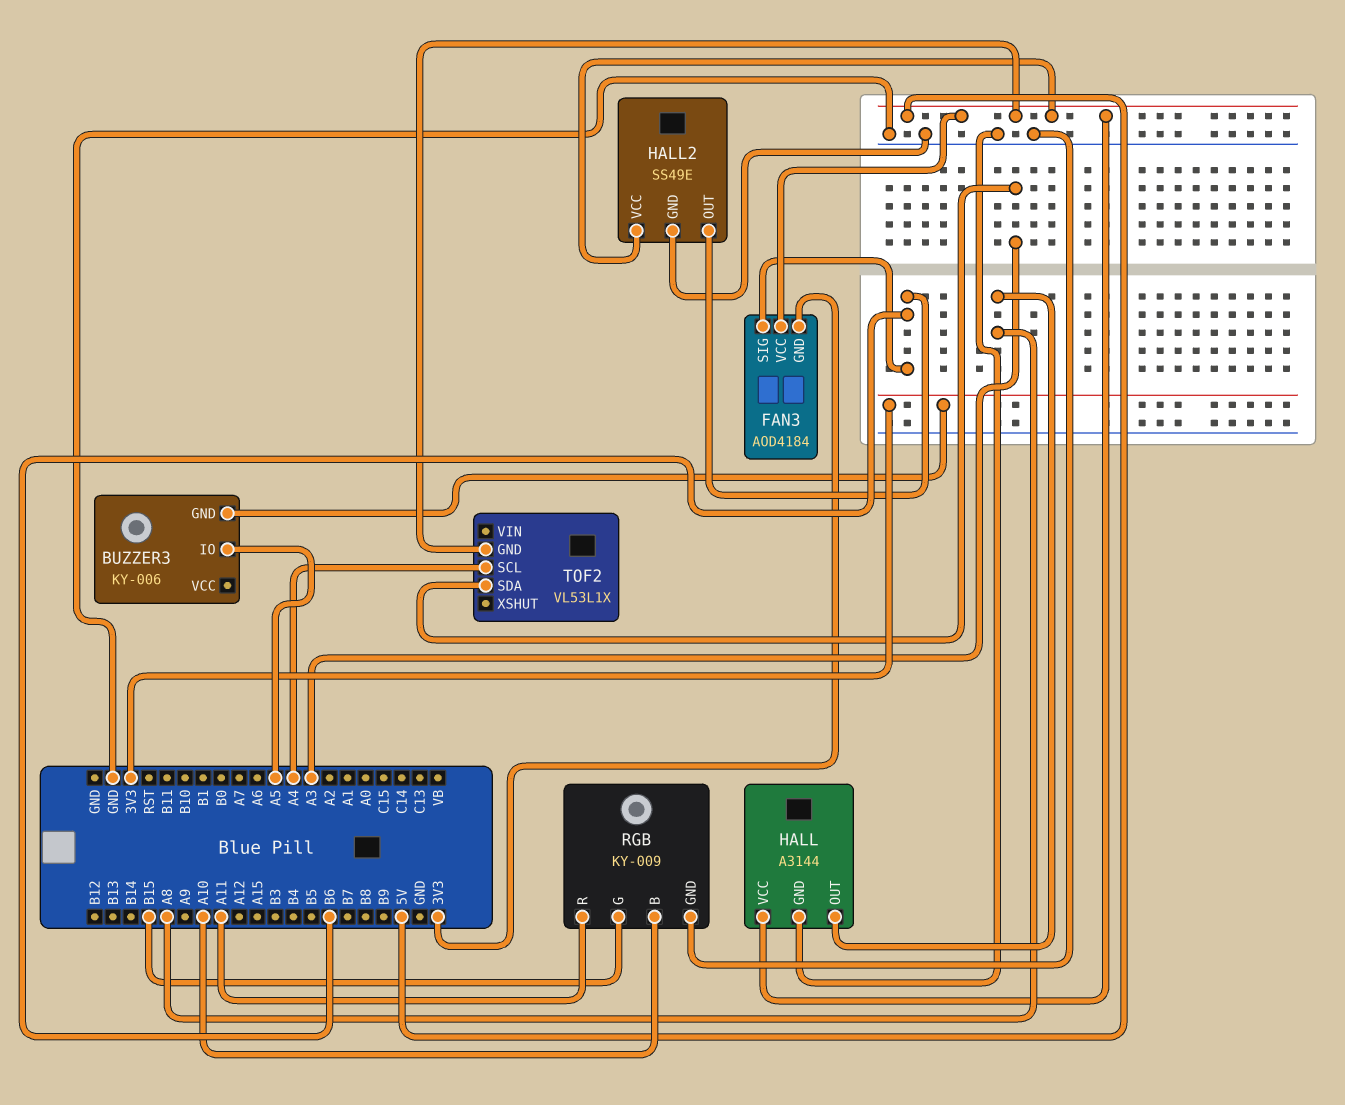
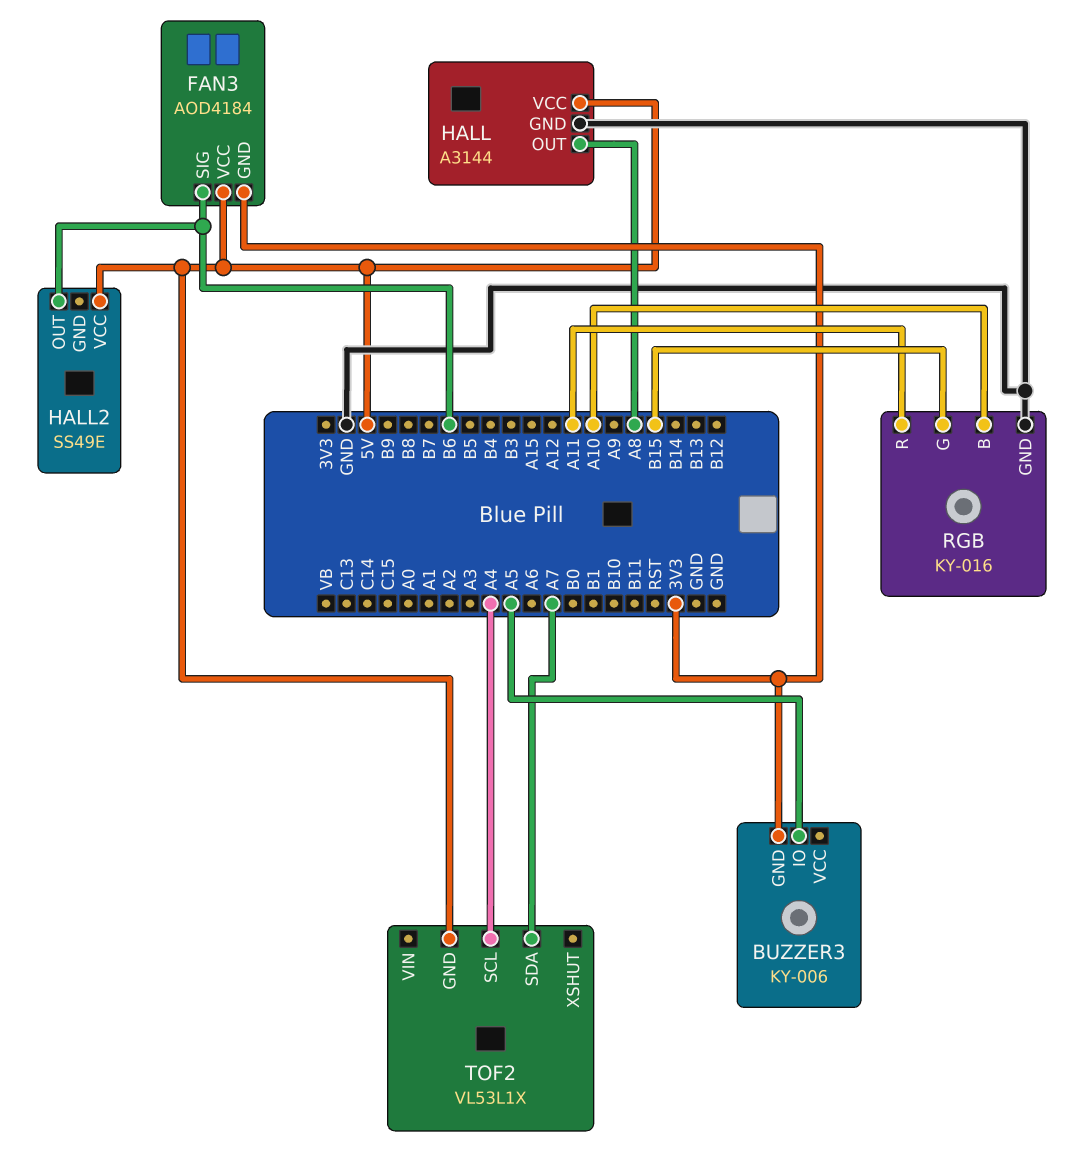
HALL2 pin GND: GND -> none
RGB: KY-009 -> KY-016
TOF2 pin SDA: A3 -> A7

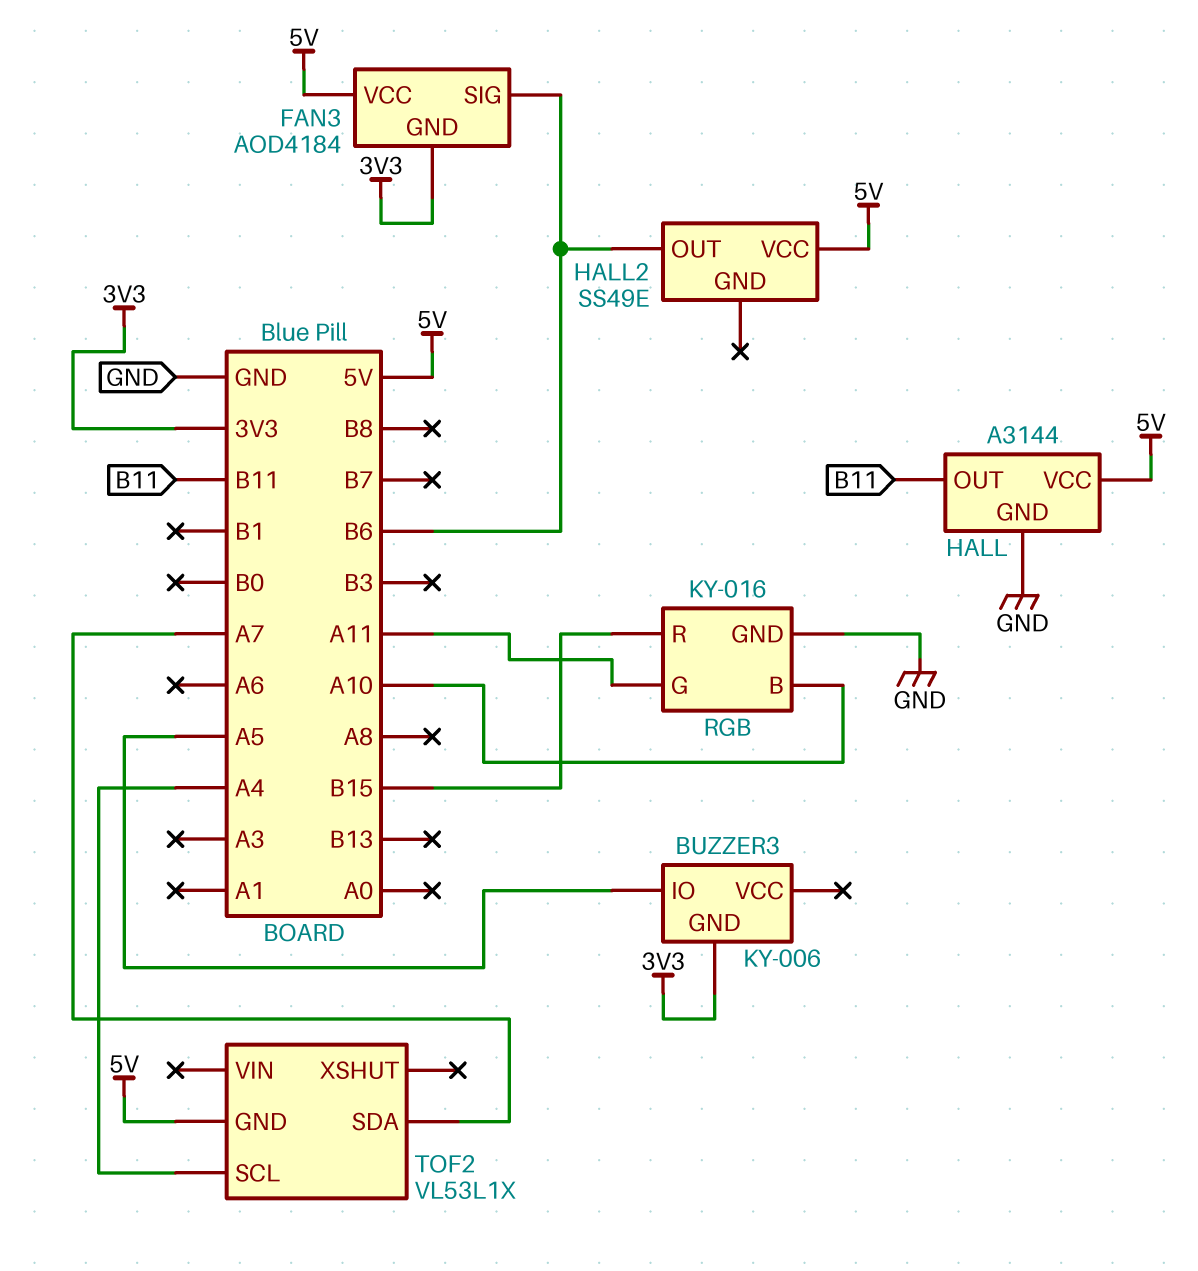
HALL pin OUT: A8 -> B11
RGB pin G: B15 -> A11
RGB pin R: A11 -> B15

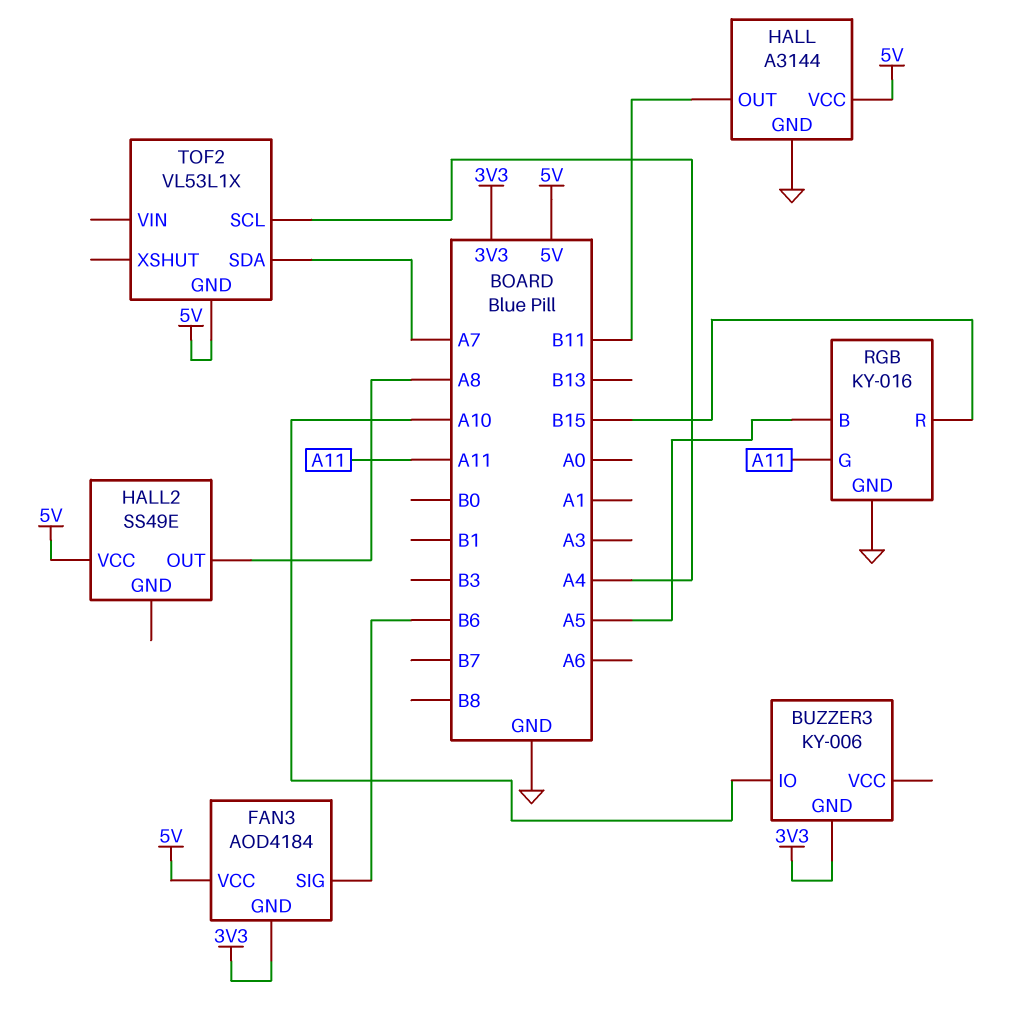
BUZZER3 pin IO: A5 -> A10
HALL2 pin OUT: B6 -> A8
RGB pin B: A10 -> A5

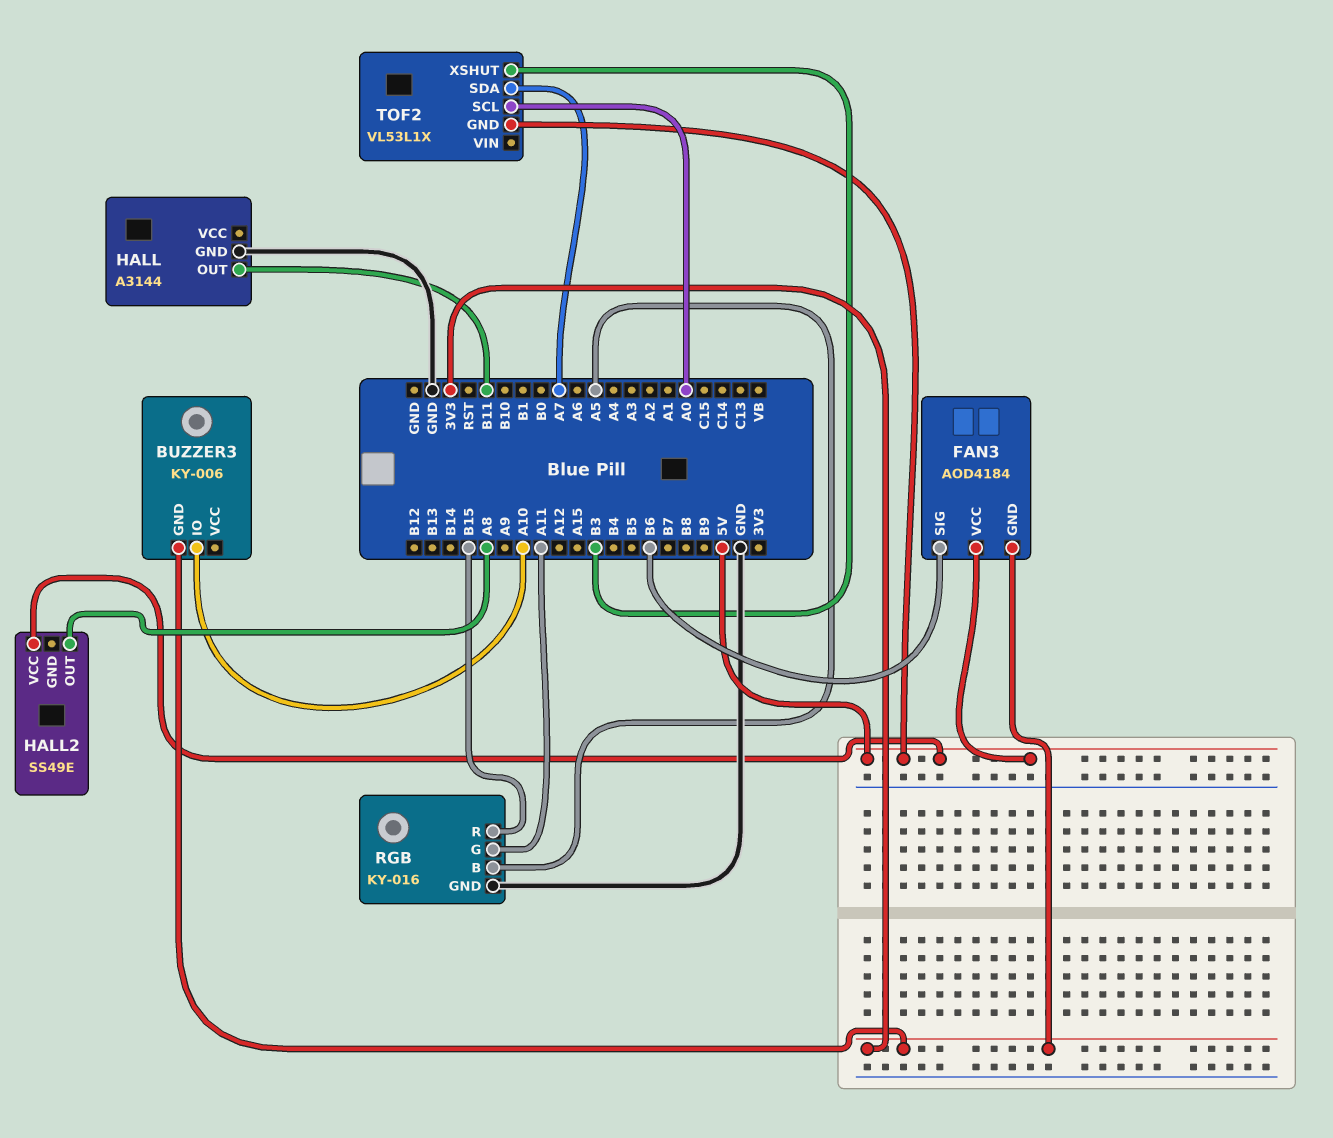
HALL pin VCC: 5V -> none
TOF2 pin SCL: A4 -> A0
TOF2 pin XSHUT: none -> B3

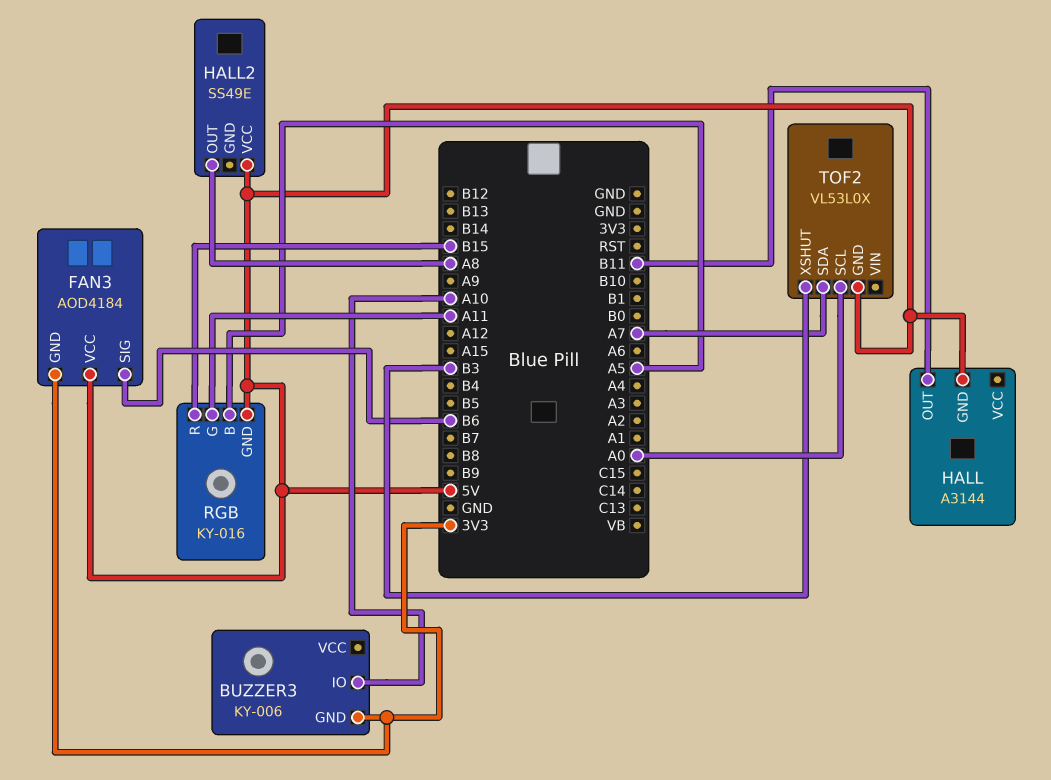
HALL pin GND: GND -> 5V
RGB pin GND: GND -> 5V
TOF2: VL53L1X -> VL53L0X

